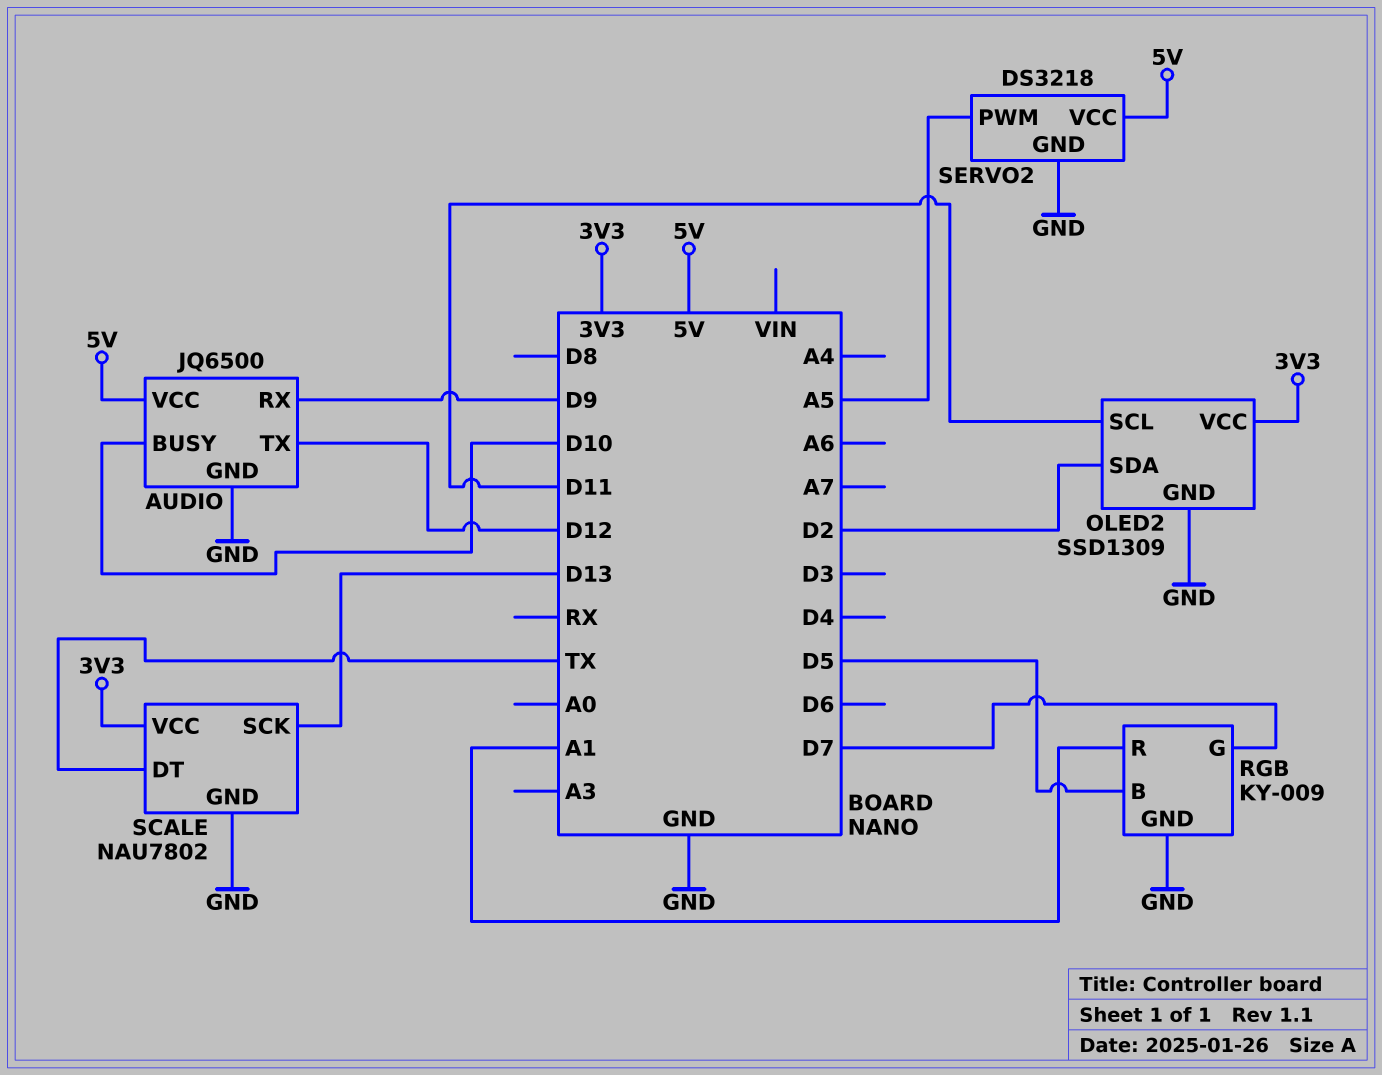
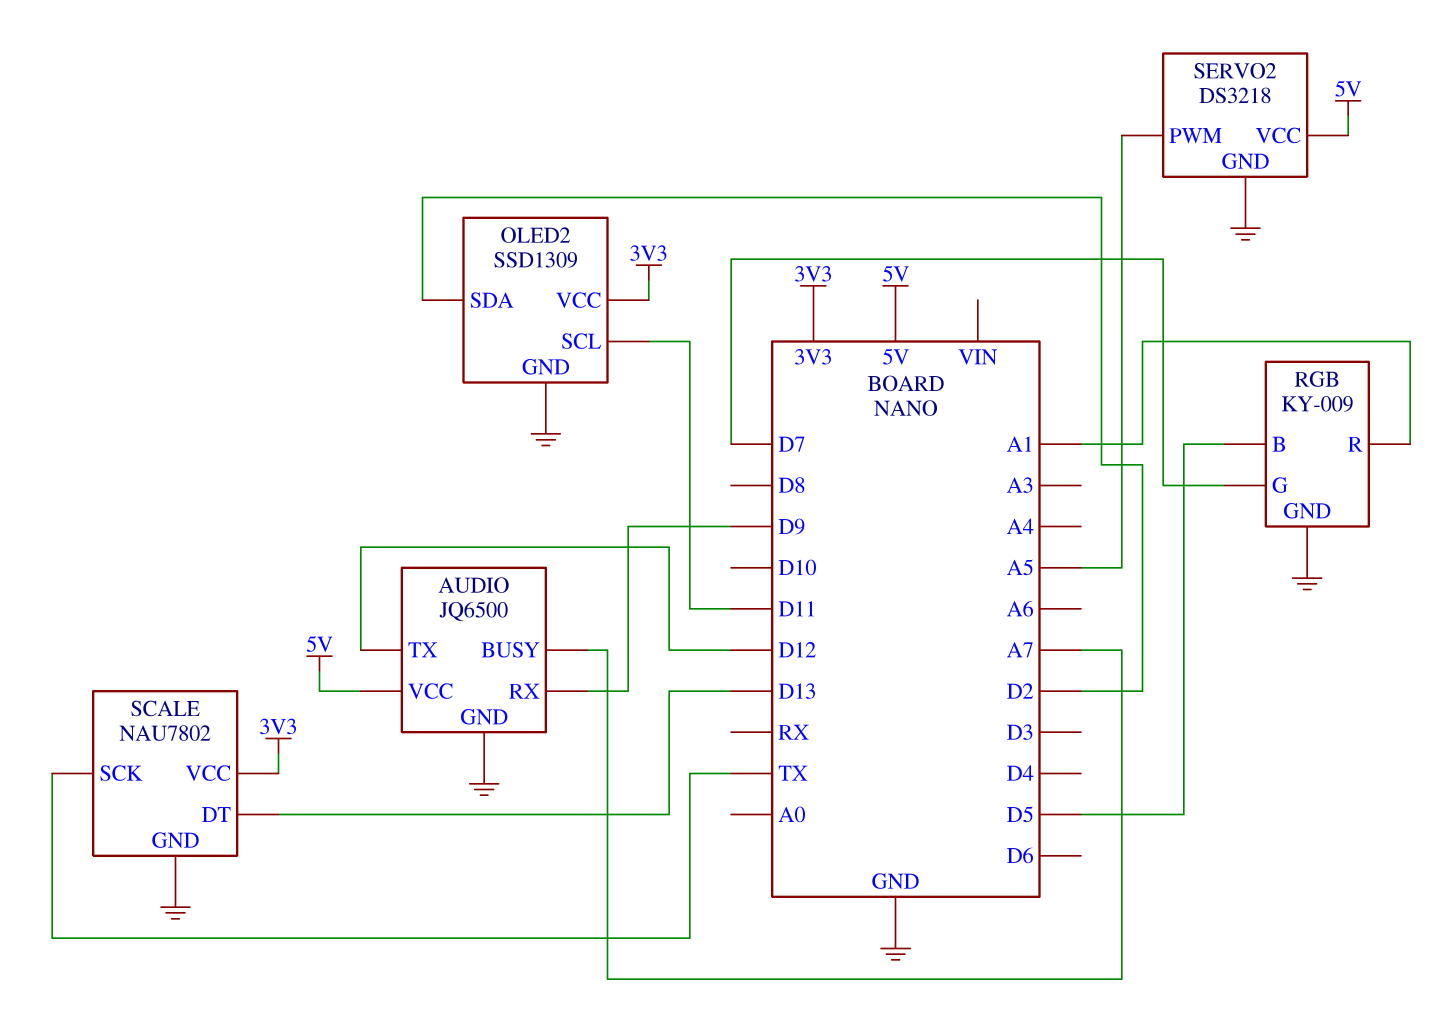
AUDIO pin BUSY: D10 -> A7
SCALE pin DT: TX -> D13
SCALE pin SCK: D13 -> TX

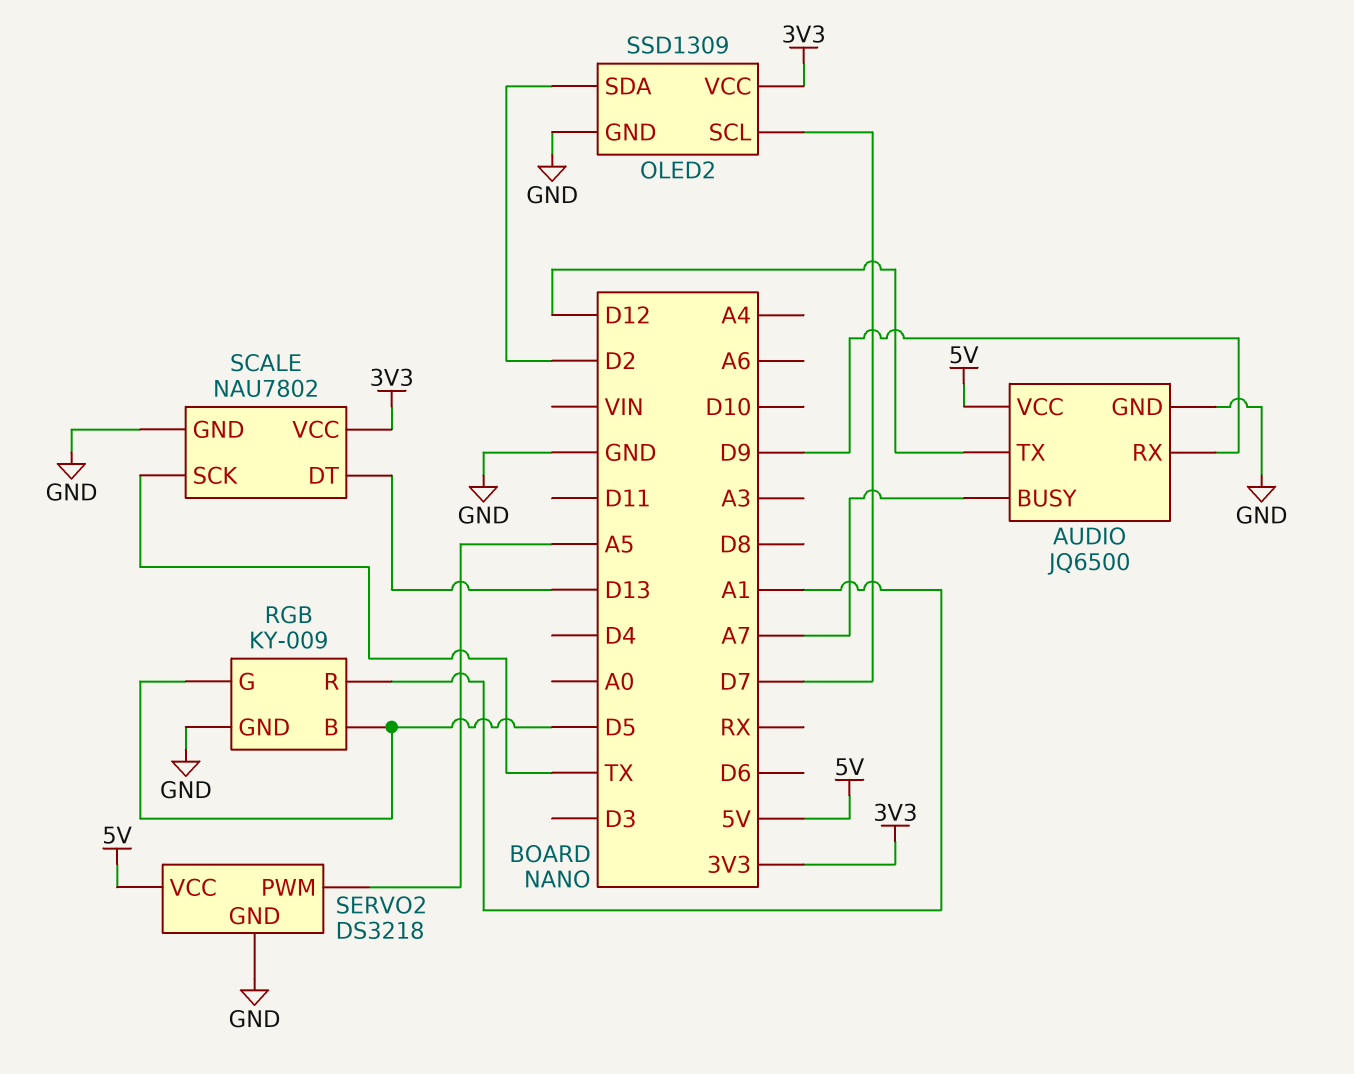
OLED2 pin SCL: D11 -> D7
RGB pin G: D7 -> D5

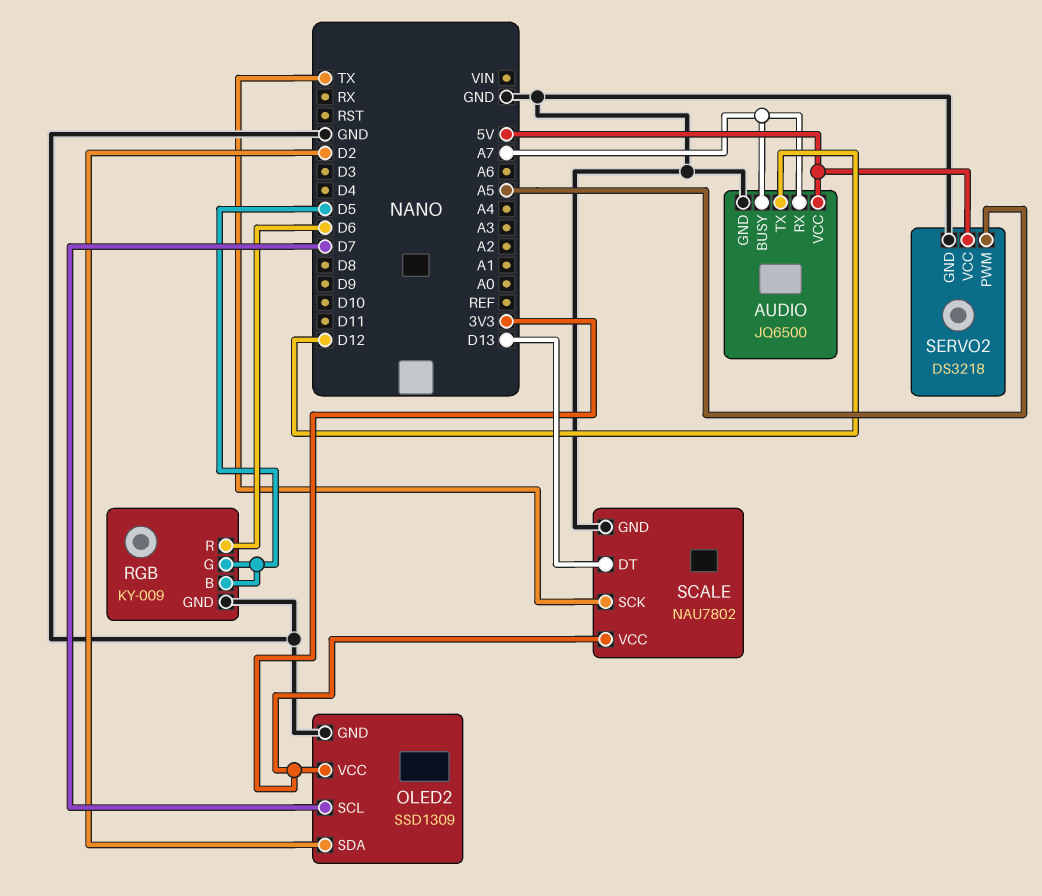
AUDIO pin RX: D9 -> A7
RGB pin R: A1 -> D6

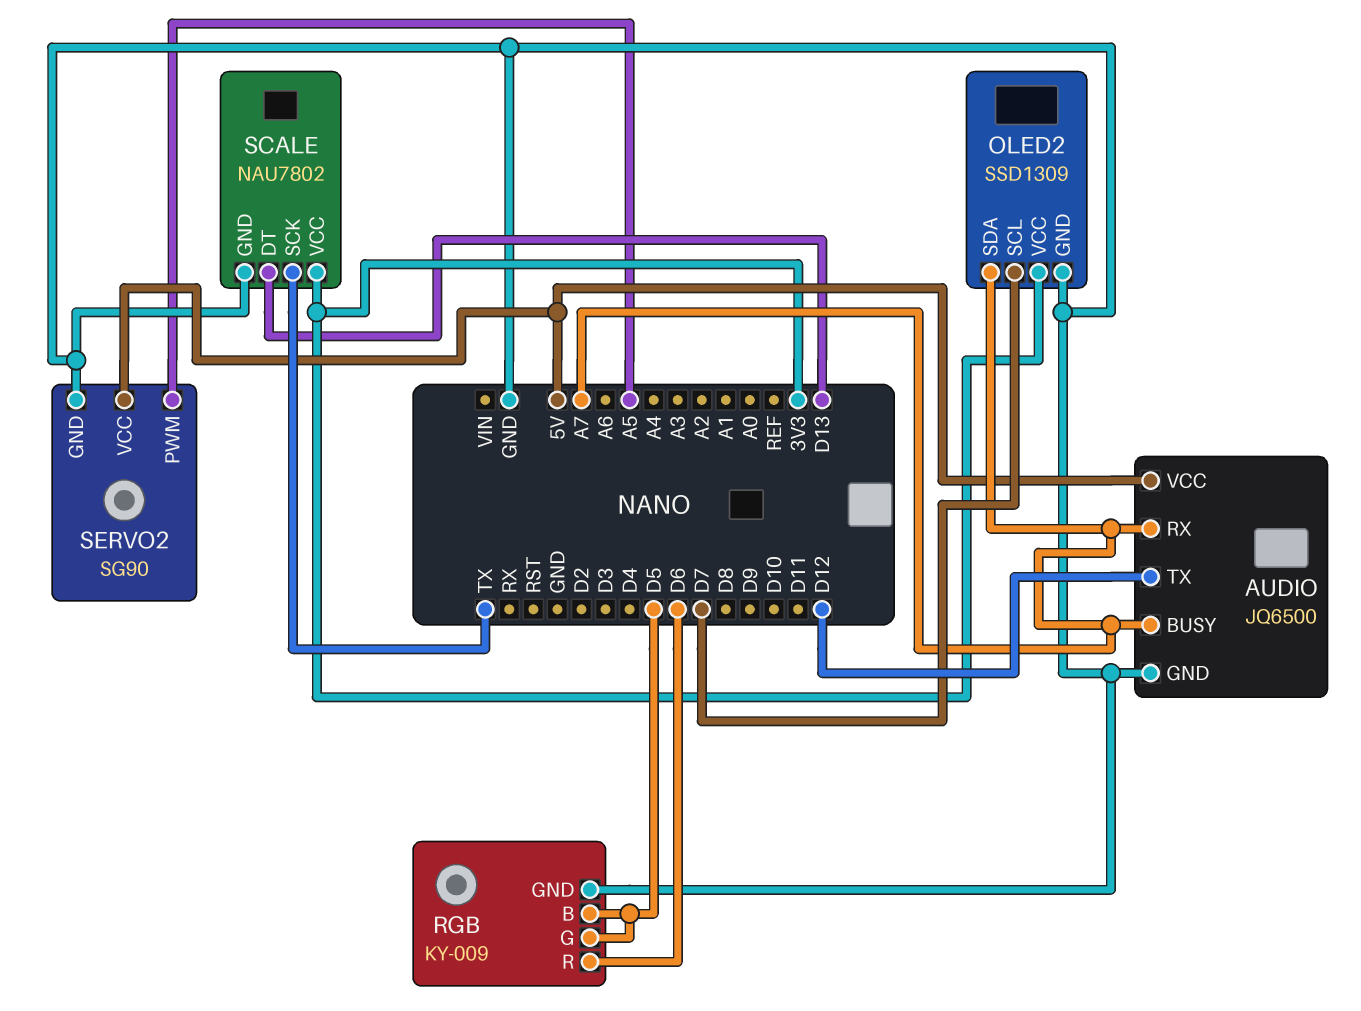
OLED2 pin SDA: D2 -> A7
SERVO2: DS3218 -> SG90

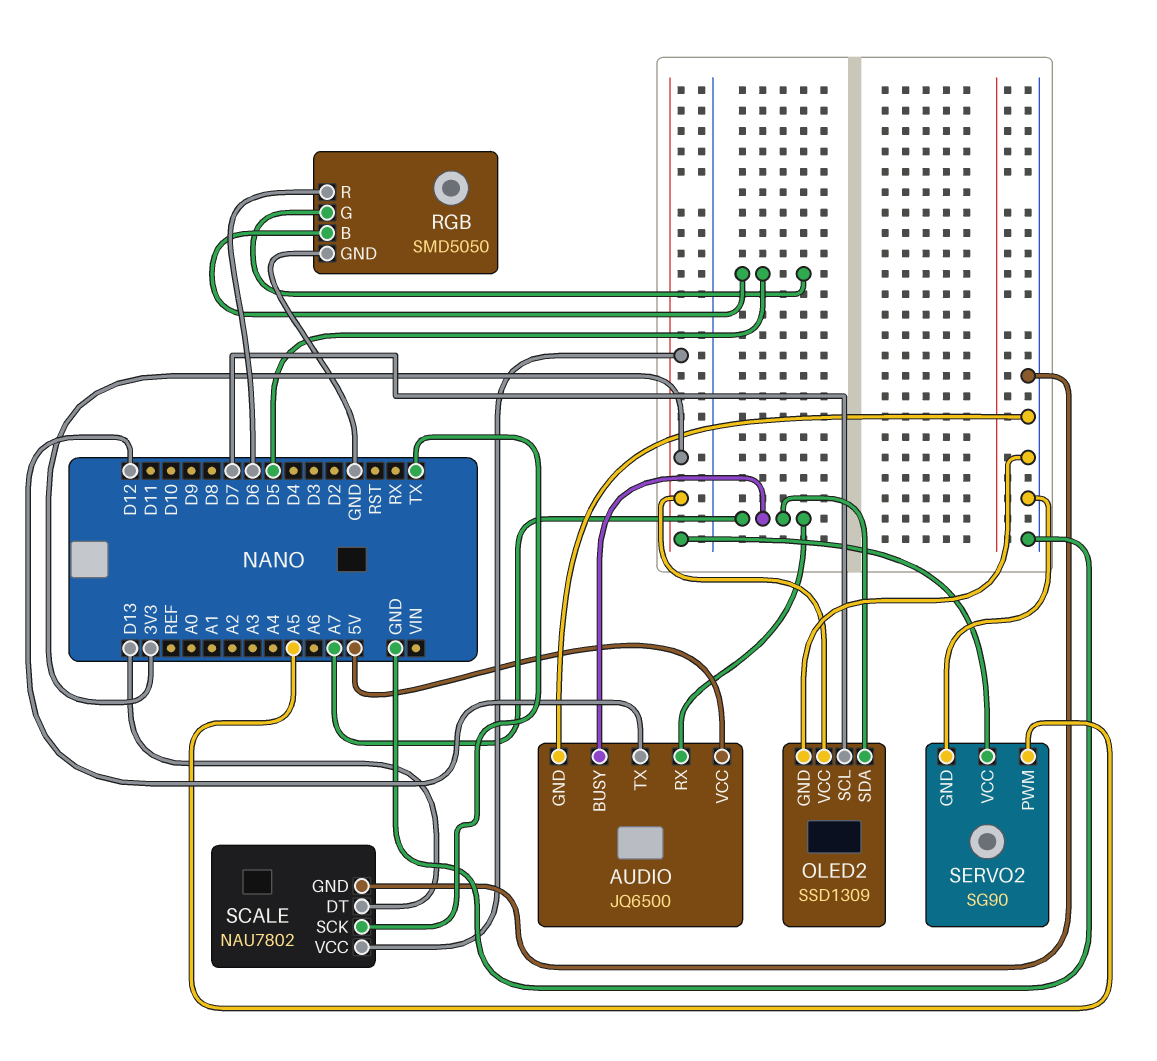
RGB: KY-009 -> SMD5050
SERVO2 pin VCC: 5V -> 3V3

